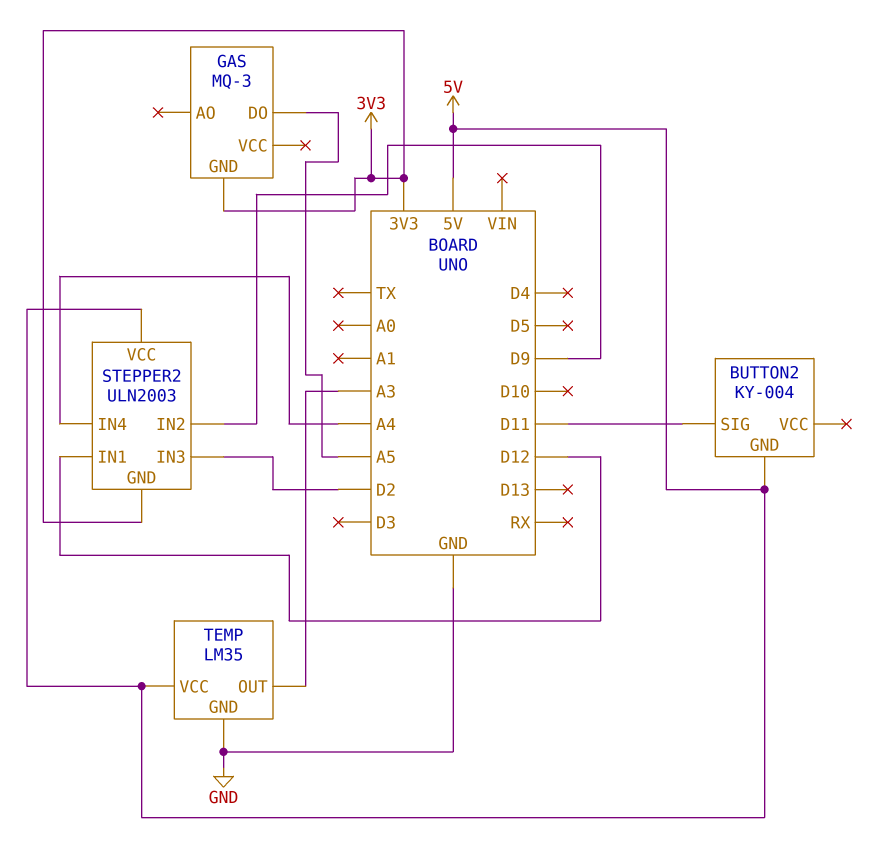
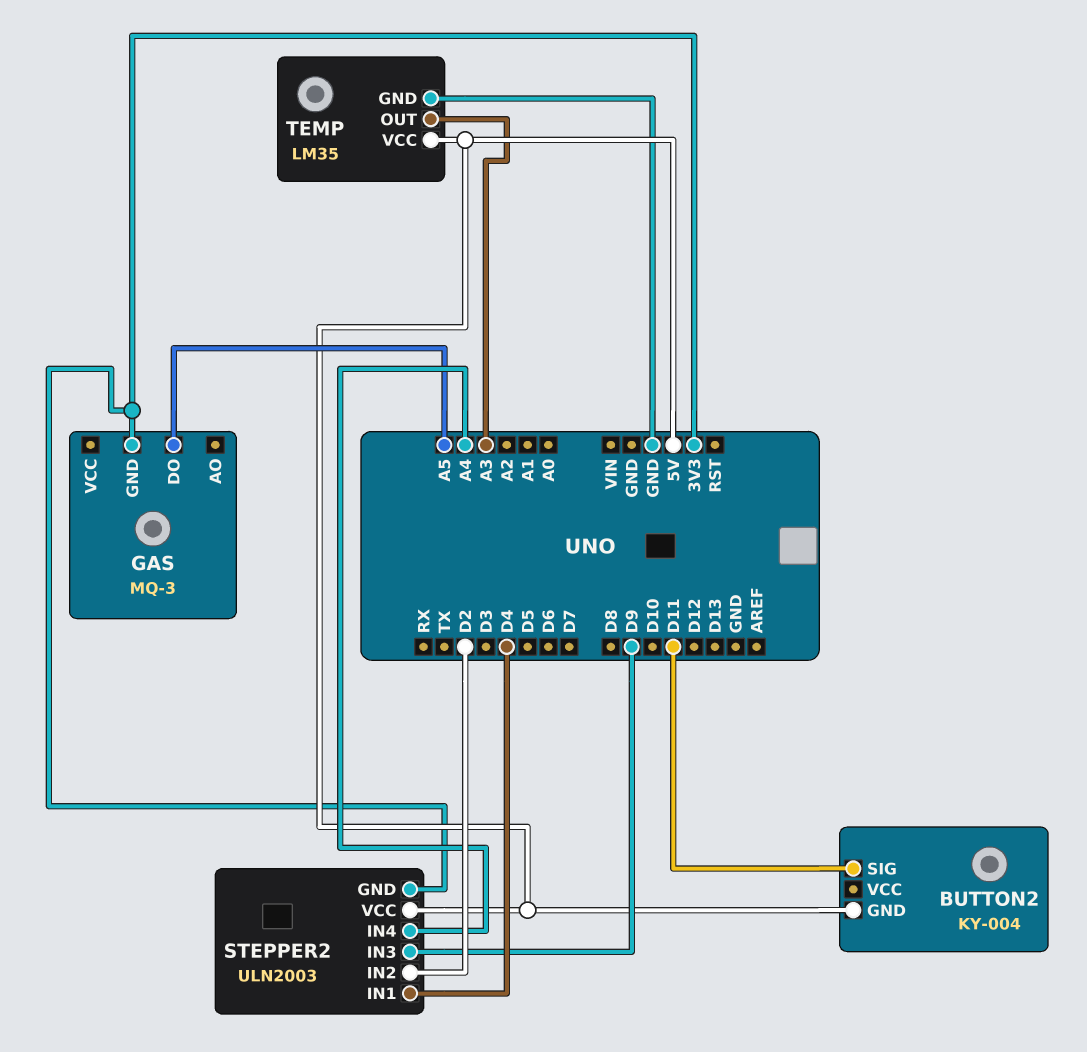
STEPPER2 pin IN1: D12 -> D4
STEPPER2 pin IN2: D9 -> D2
STEPPER2 pin IN3: D2 -> D9

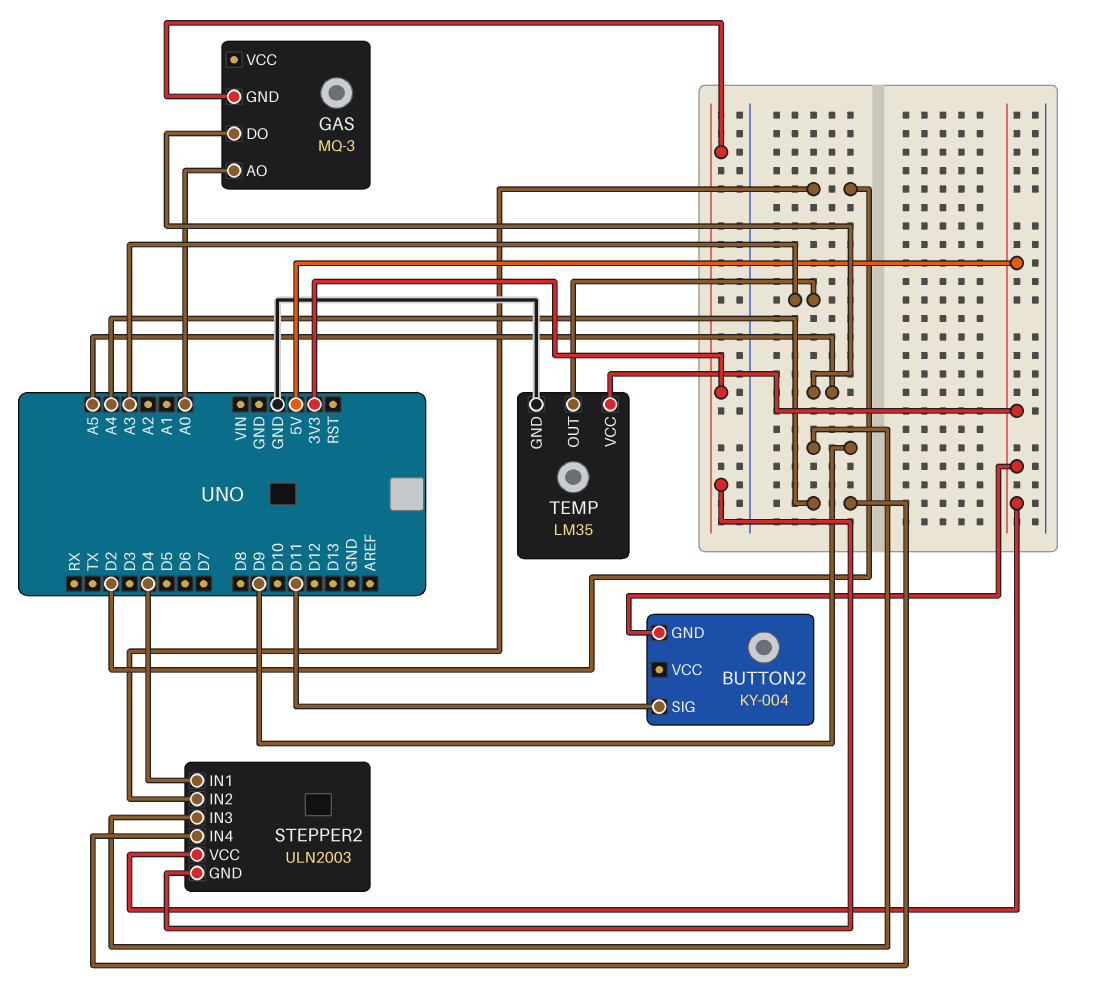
GAS pin AO: none -> A0

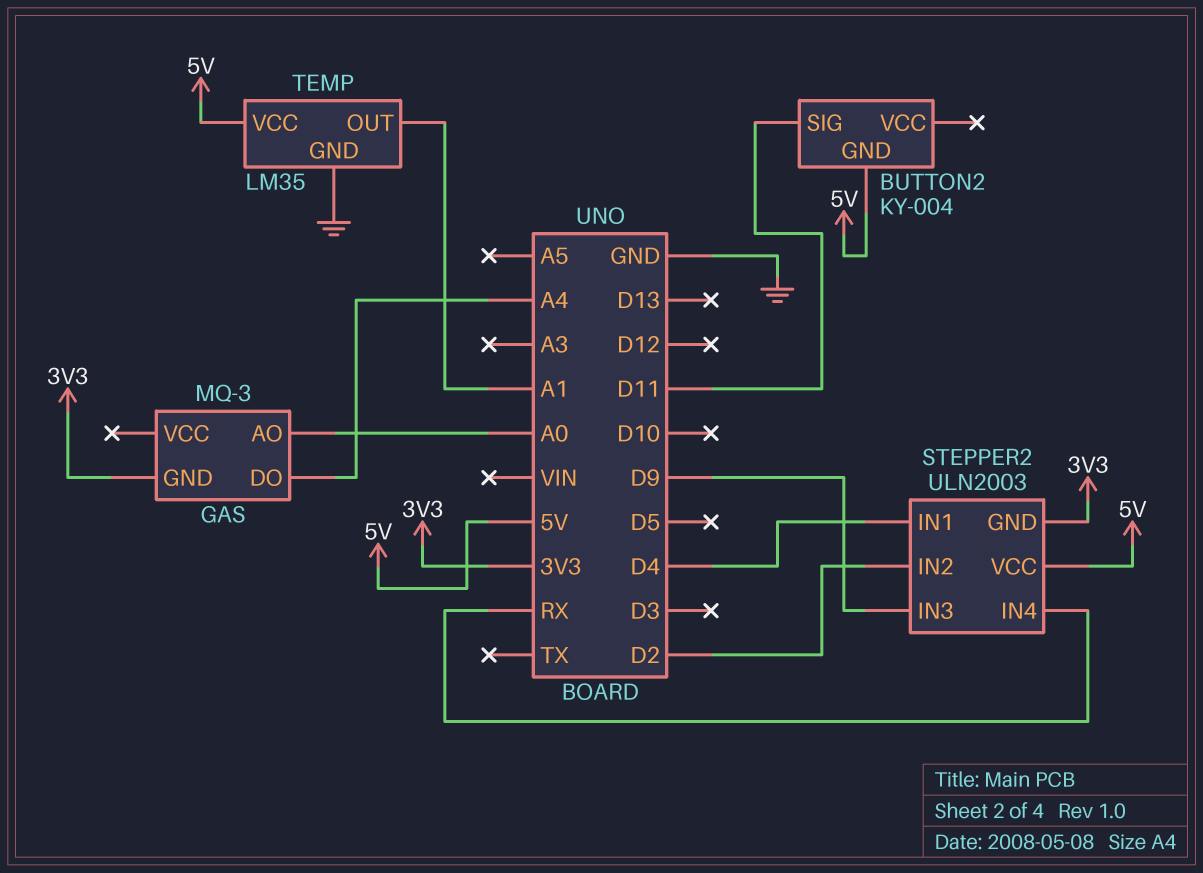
GAS pin DO: A5 -> A4
STEPPER2 pin IN4: A4 -> RX
TEMP pin OUT: A3 -> A1

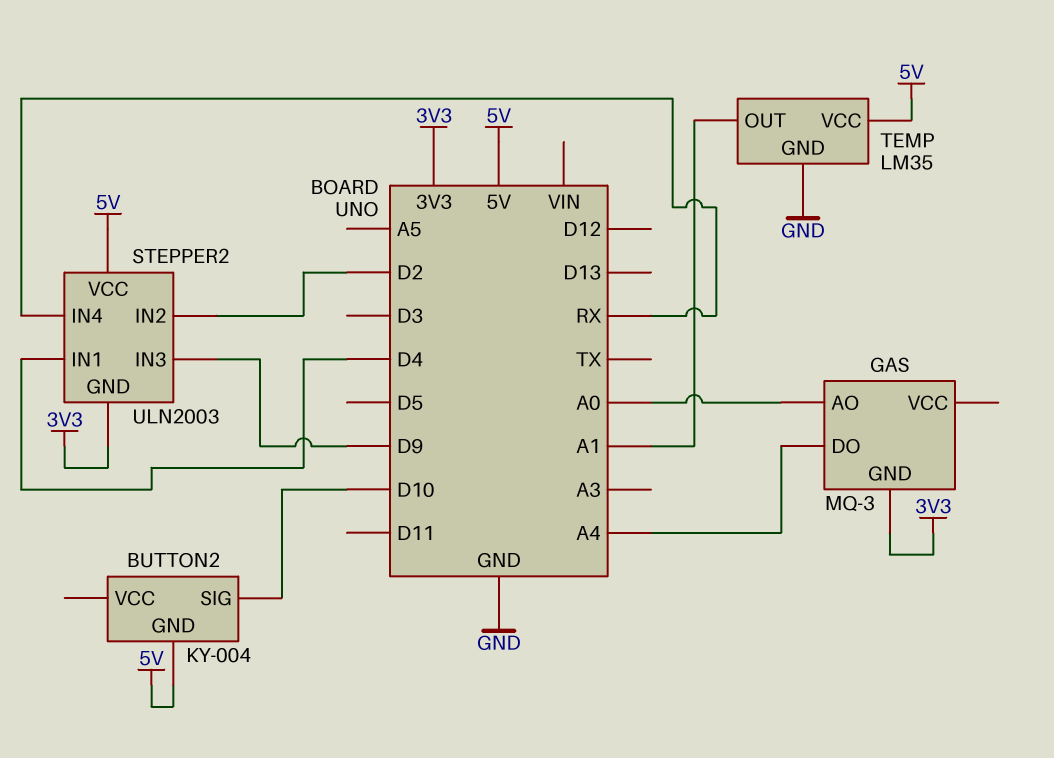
BUTTON2 pin SIG: D11 -> D10

